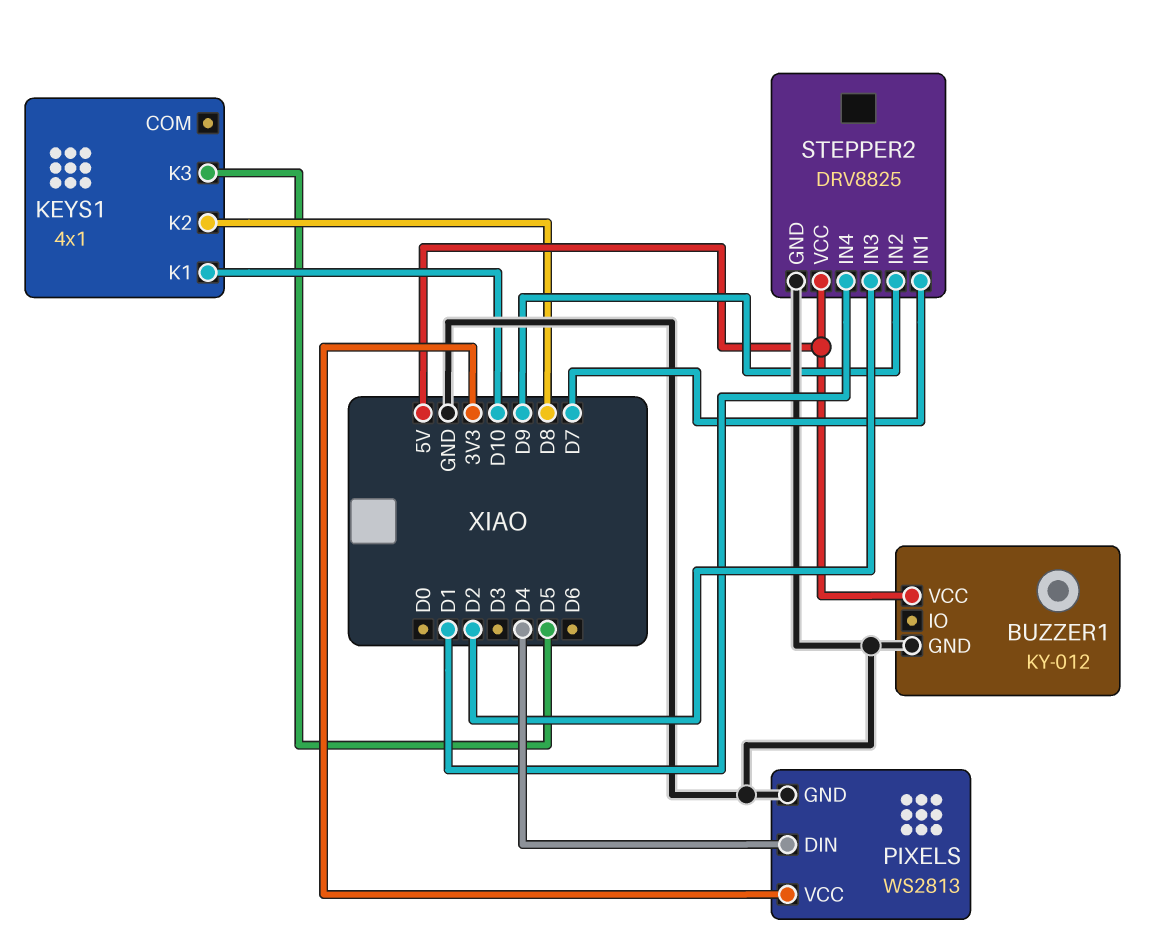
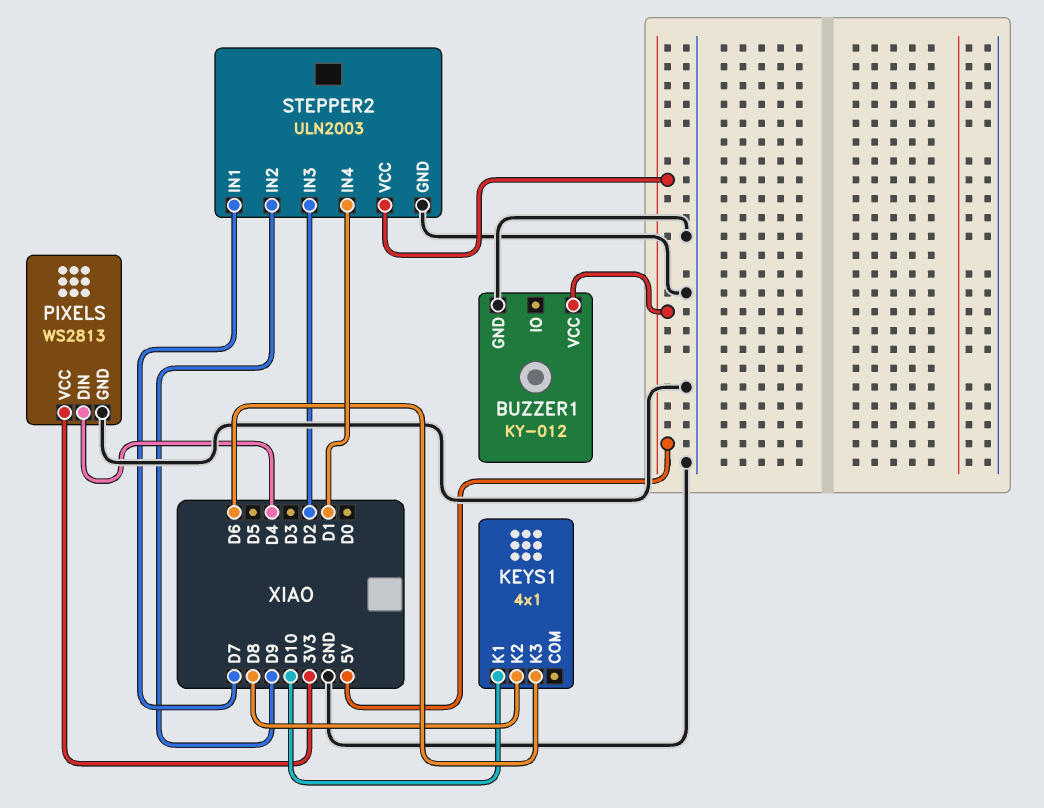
KEYS1 pin K3: D5 -> D6
STEPPER2: DRV8825 -> ULN2003

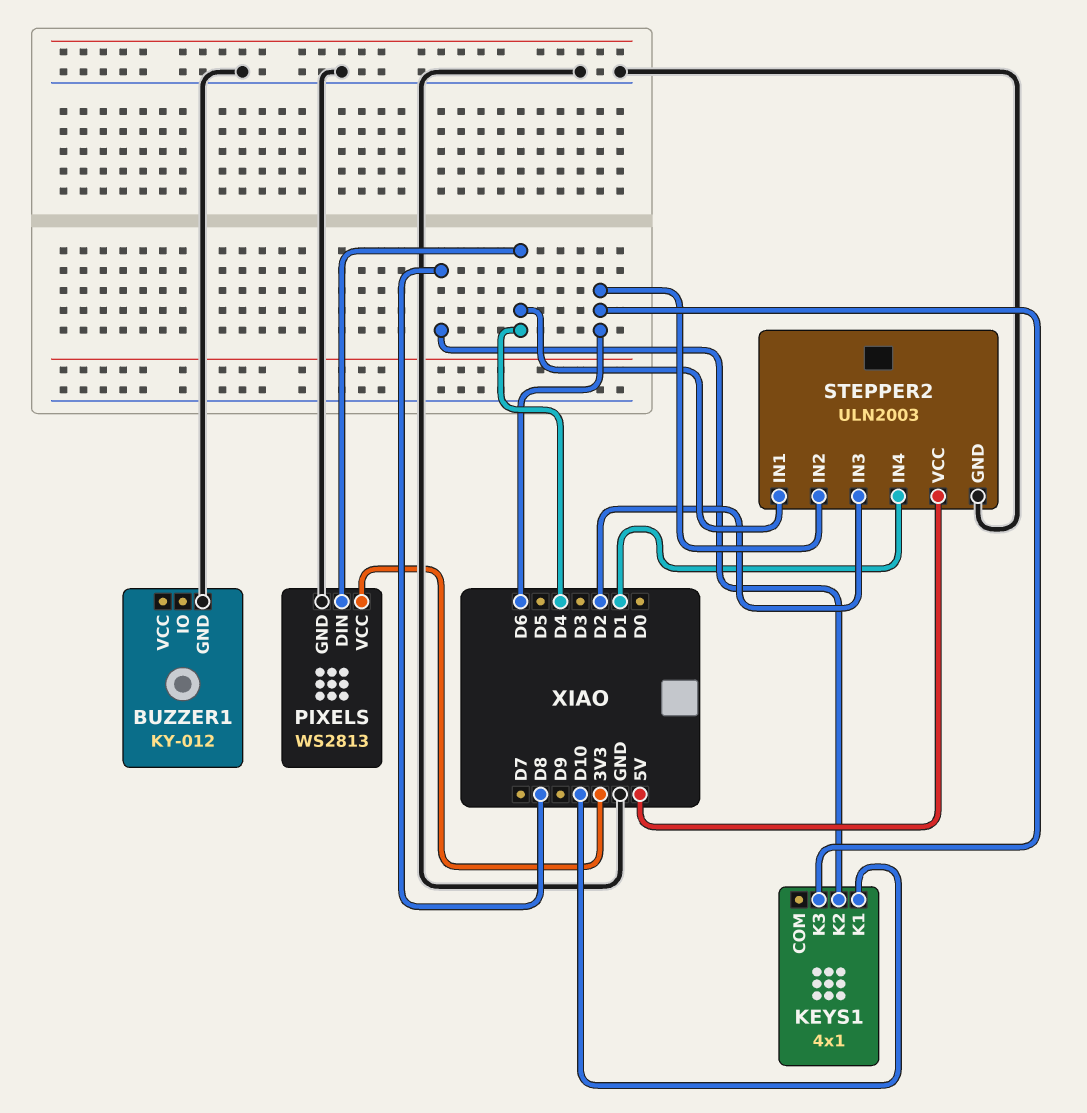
BUZZER1 pin VCC: 5V -> none
STEPPER2 pin IN1: D7 -> D4
STEPPER2 pin IN2: D9 -> D6

